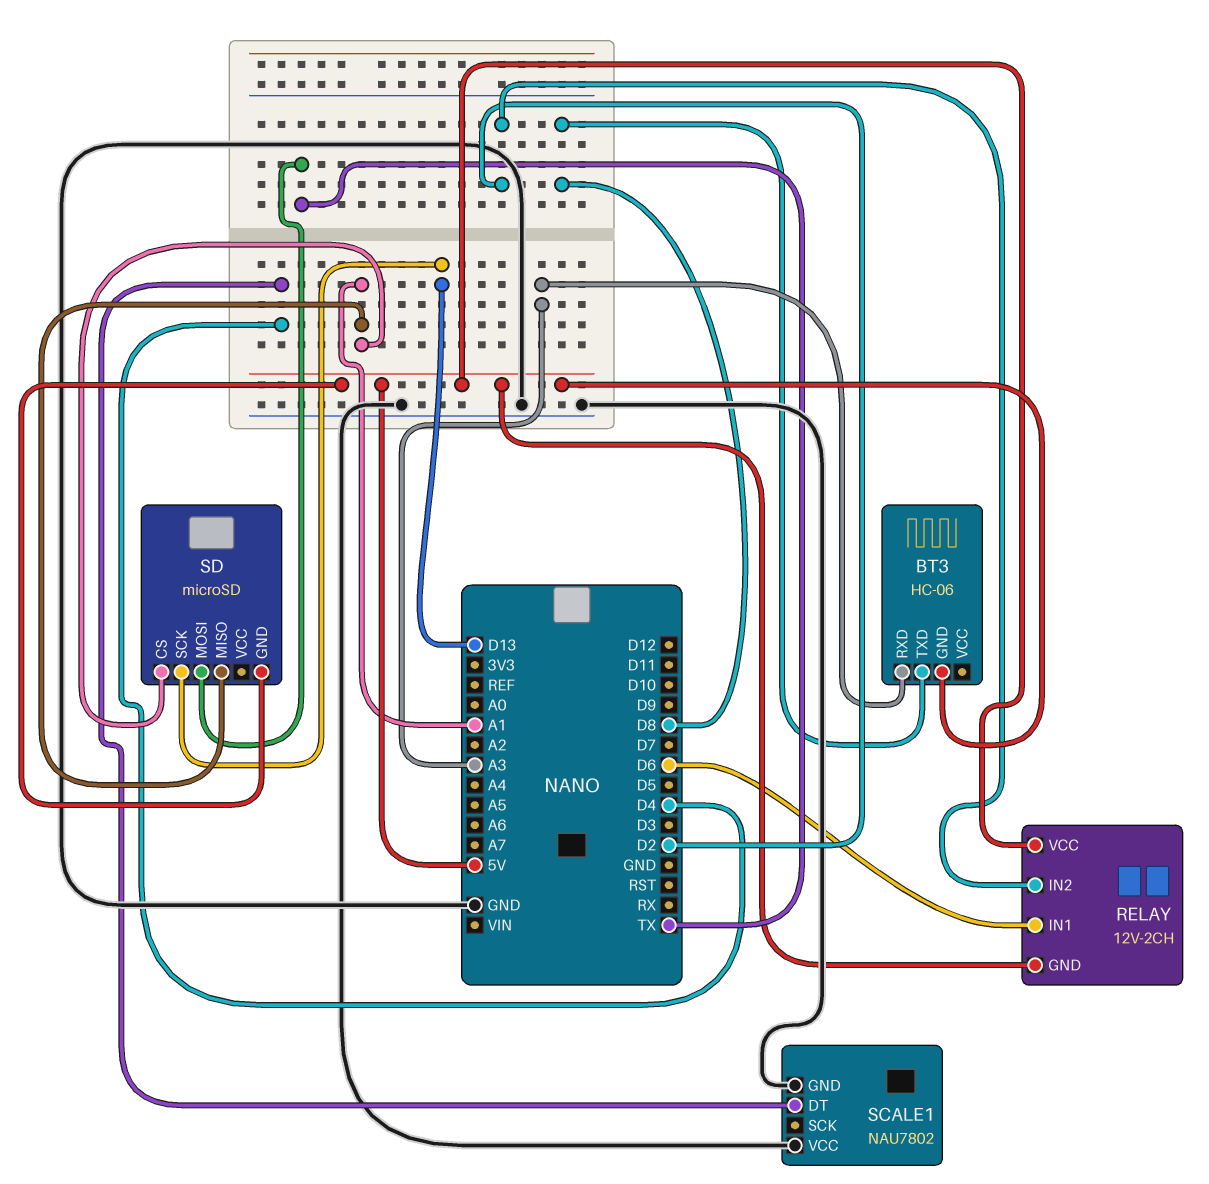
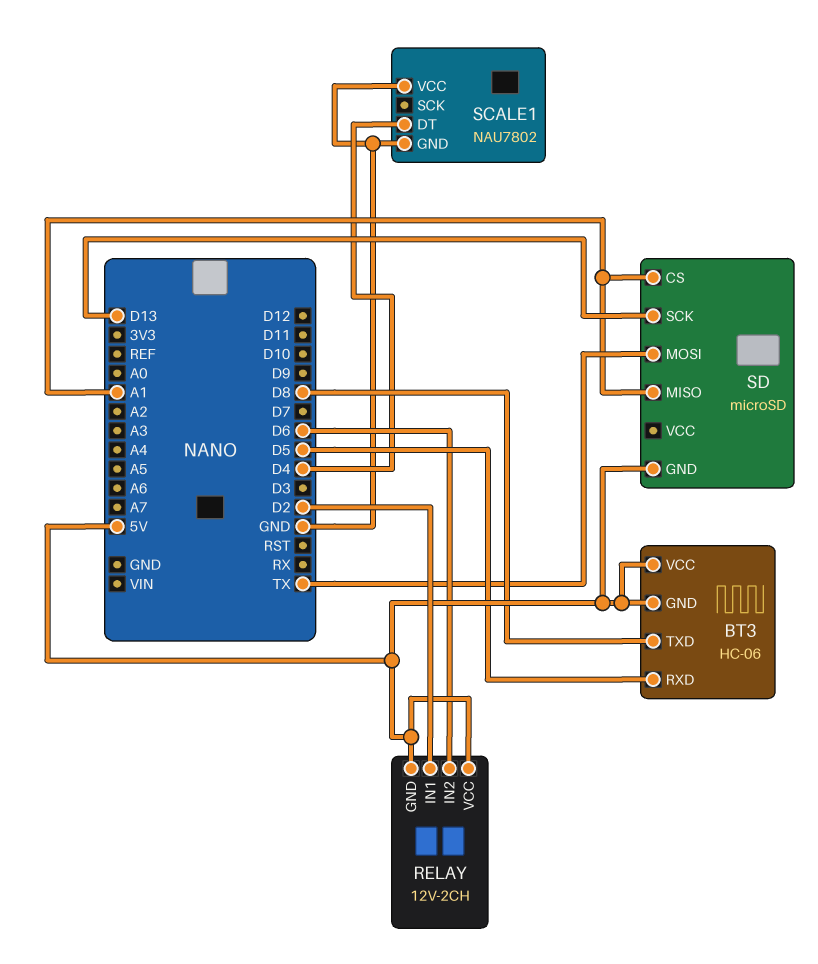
BT3 pin RXD: A3 -> D5
BT3 pin VCC: none -> 5V
RELAY pin IN1: D6 -> D2
RELAY pin IN2: D2 -> D6

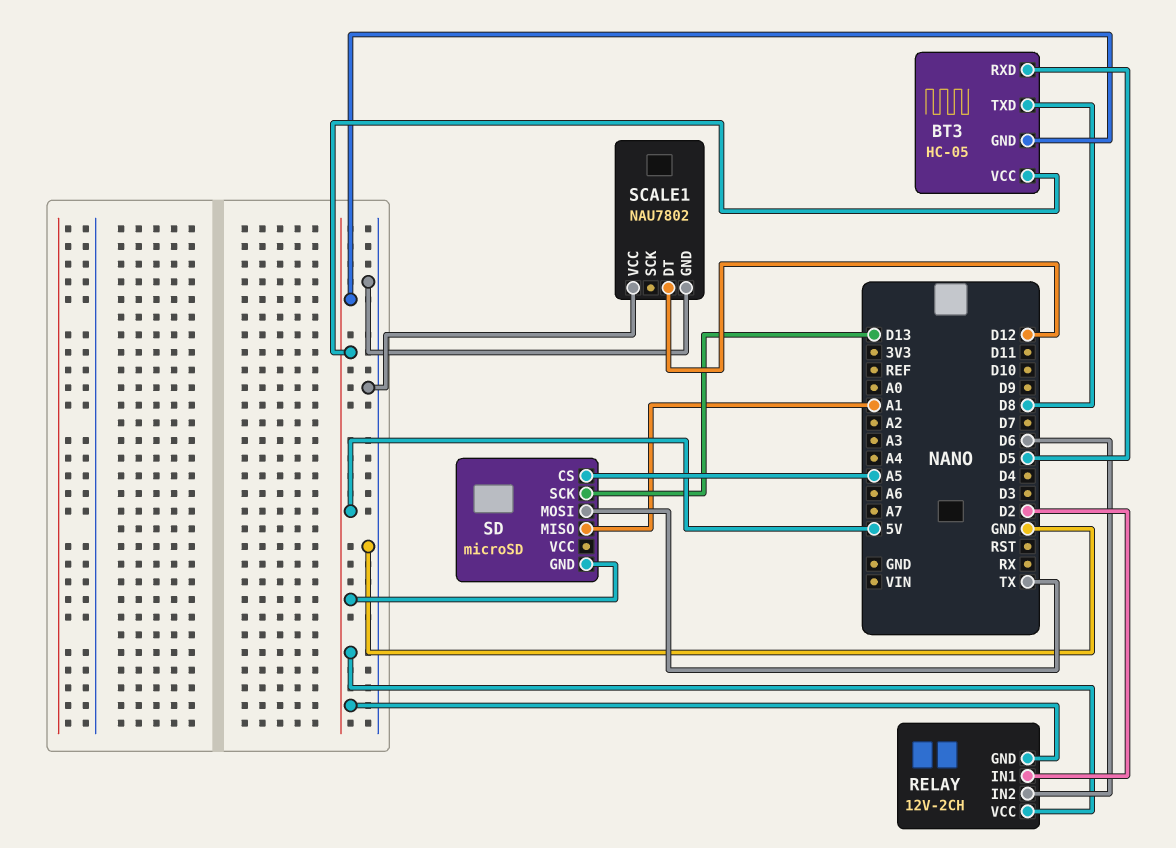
BT3: HC-06 -> HC-05
SCALE1 pin DT: D4 -> D12
SD pin CS: A1 -> A5

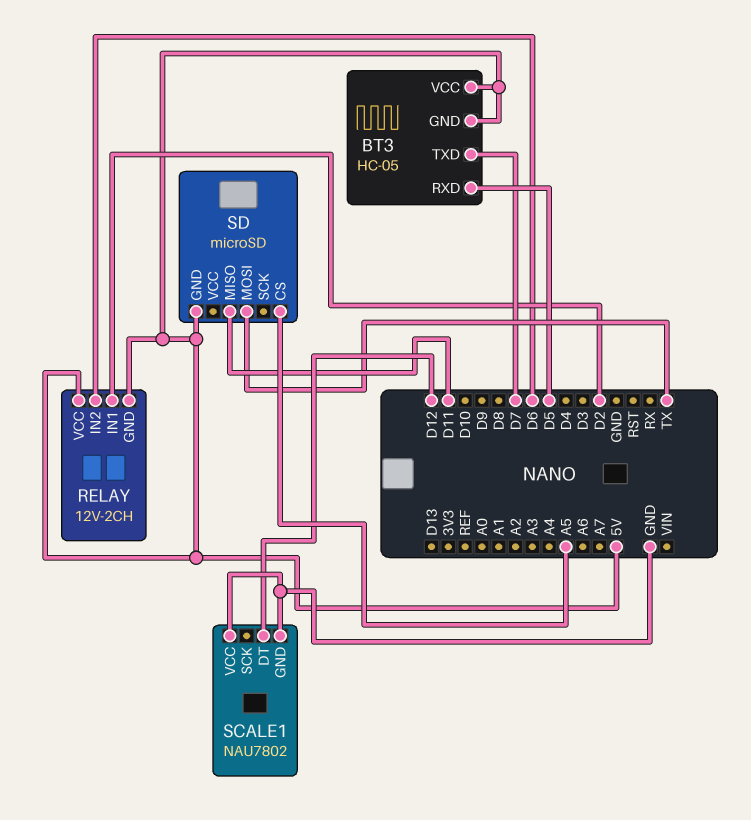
BT3 pin TXD: D8 -> D7
SD pin MISO: A1 -> D11
SD pin SCK: D13 -> none

